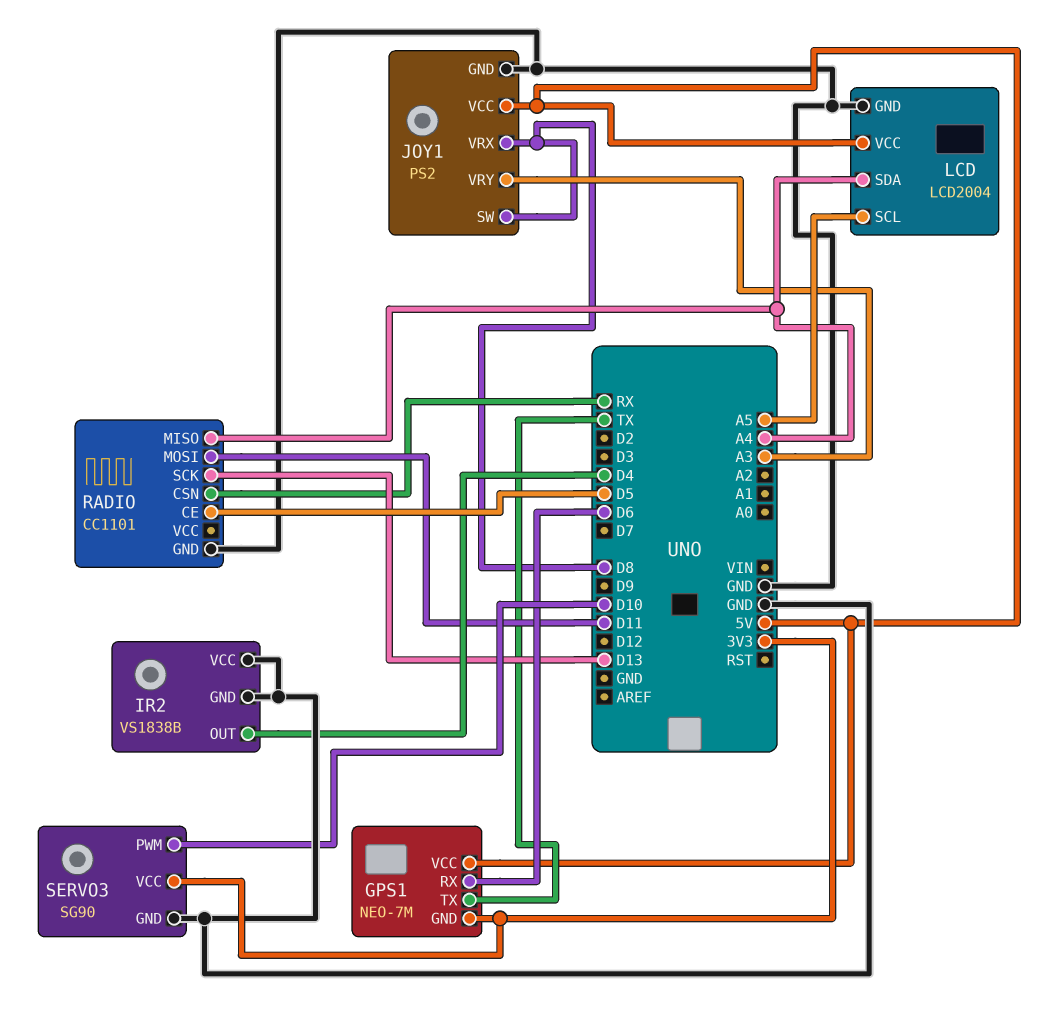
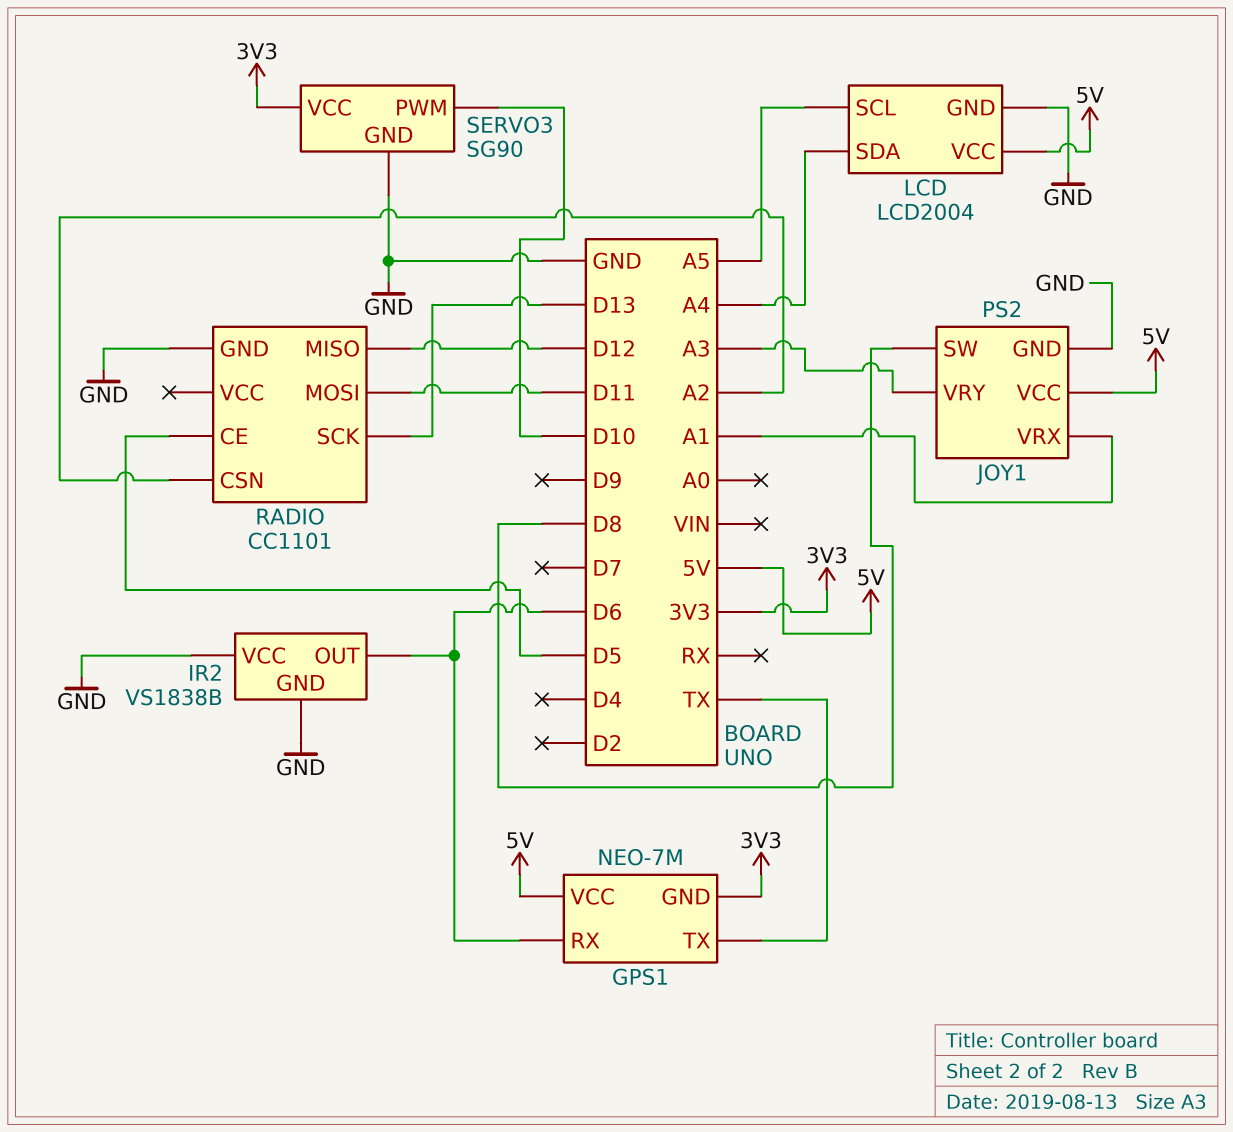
IR2 pin OUT: D4 -> D6
JOY1 pin VRX: D8 -> A1
RADIO pin CSN: RX -> A2
RADIO pin MISO: A4 -> D12

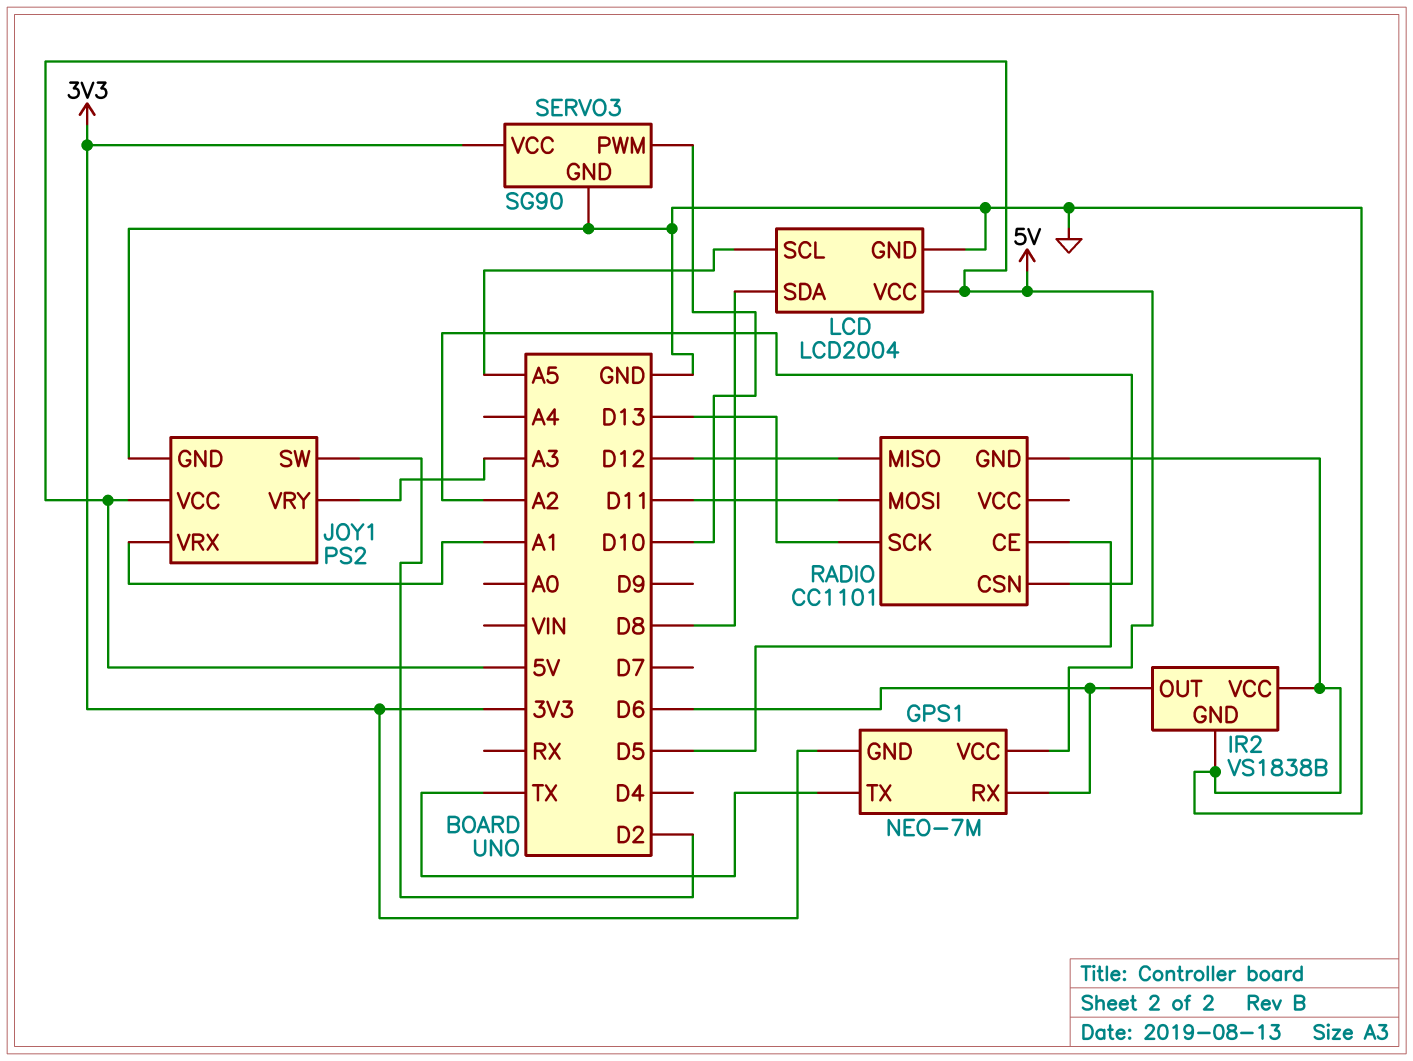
JOY1 pin SW: D8 -> D2
LCD pin SDA: A4 -> D8

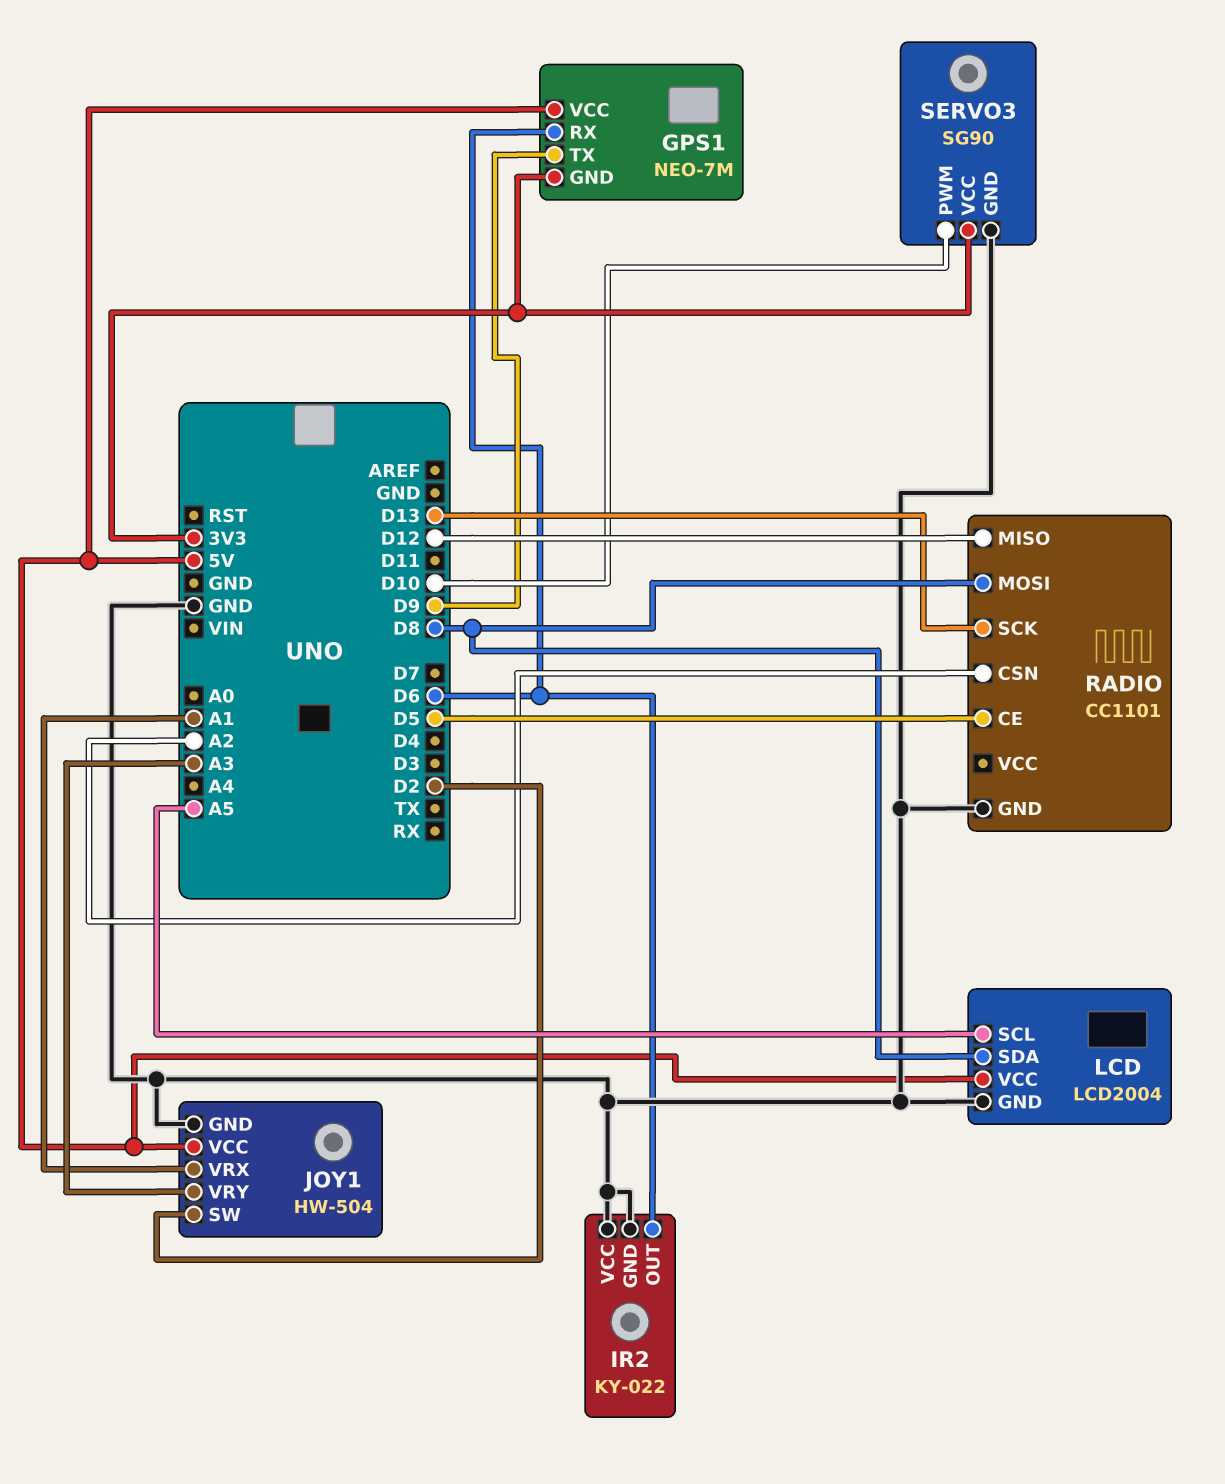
GPS1 pin TX: TX -> D9
IR2: VS1838B -> KY-022
JOY1: PS2 -> HW-504
RADIO pin MOSI: D11 -> D8

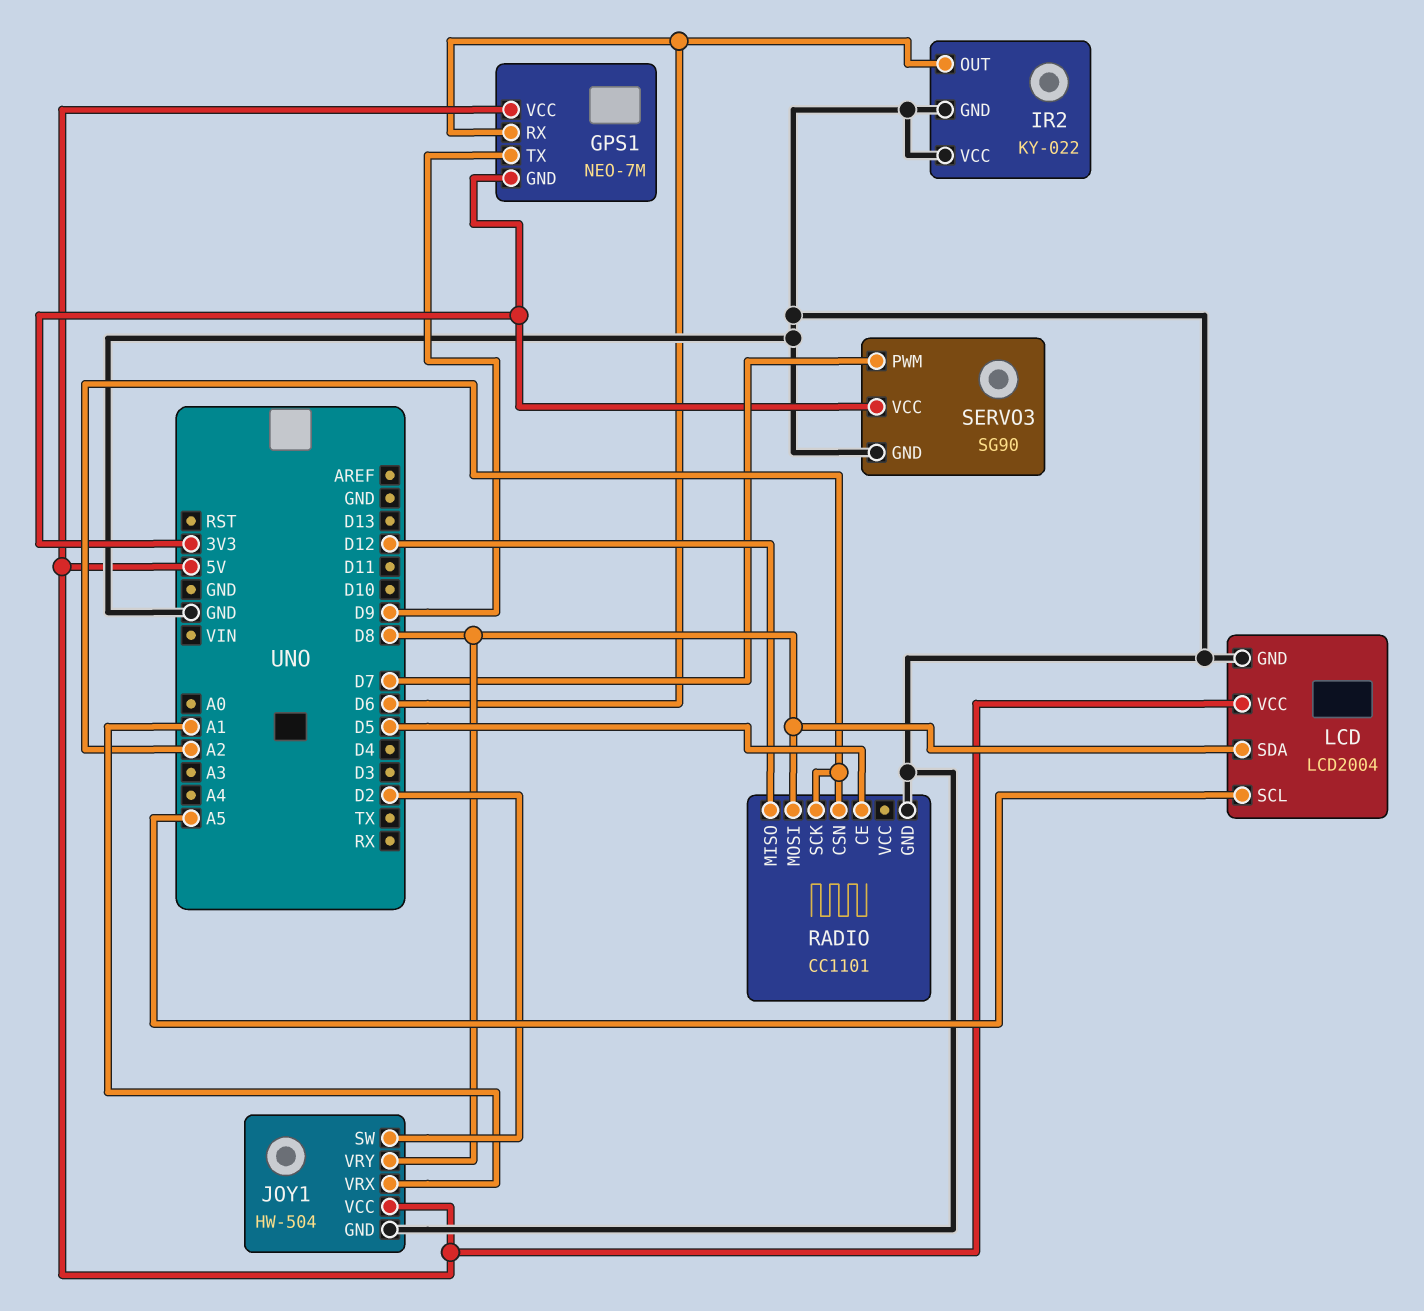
JOY1 pin VRY: A3 -> D8
RADIO pin SCK: D13 -> A2
SERVO3 pin PWM: D10 -> D7

